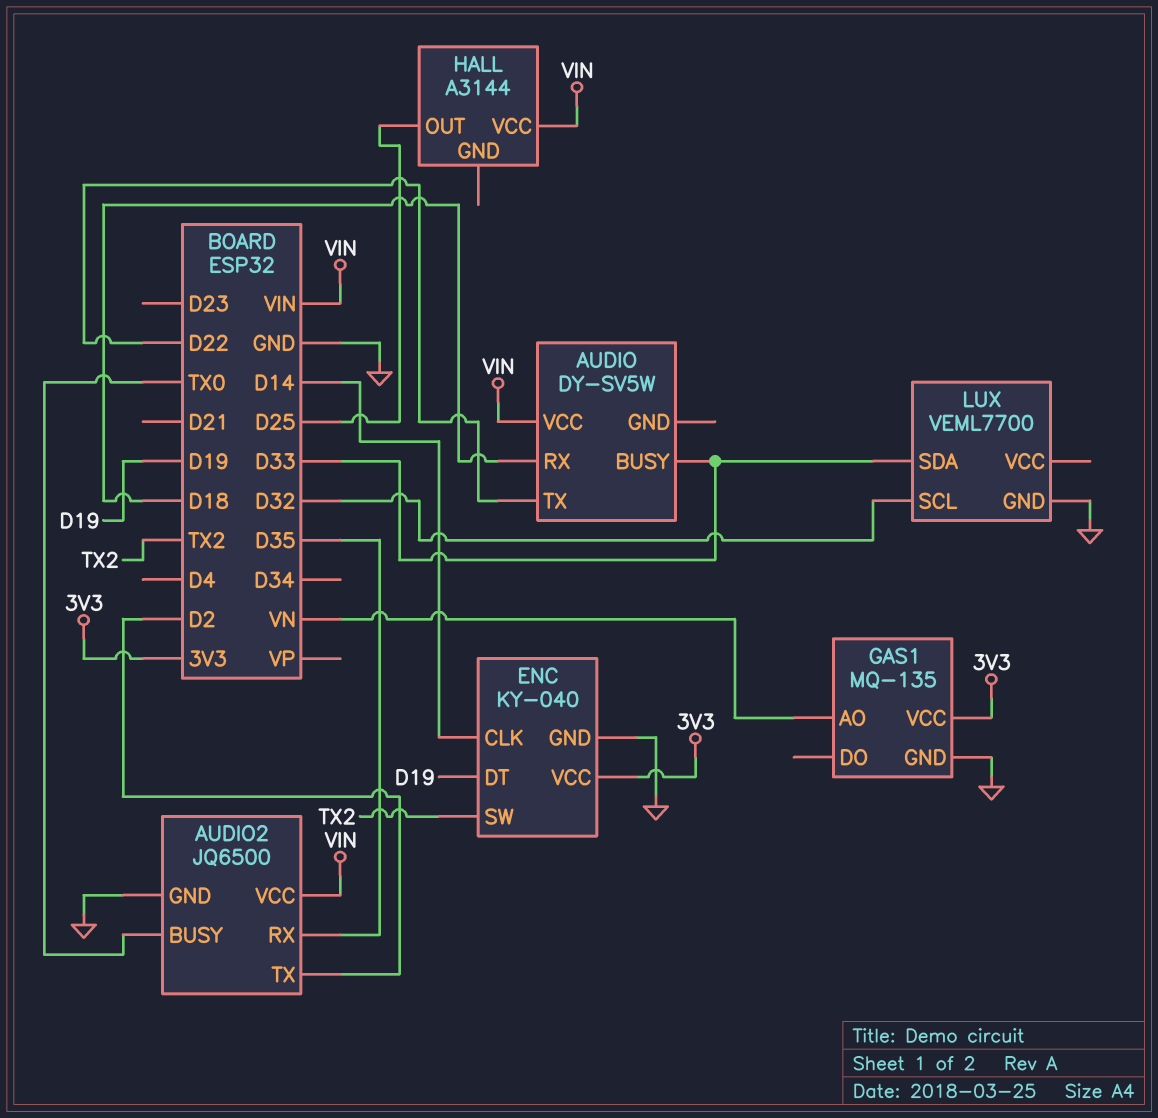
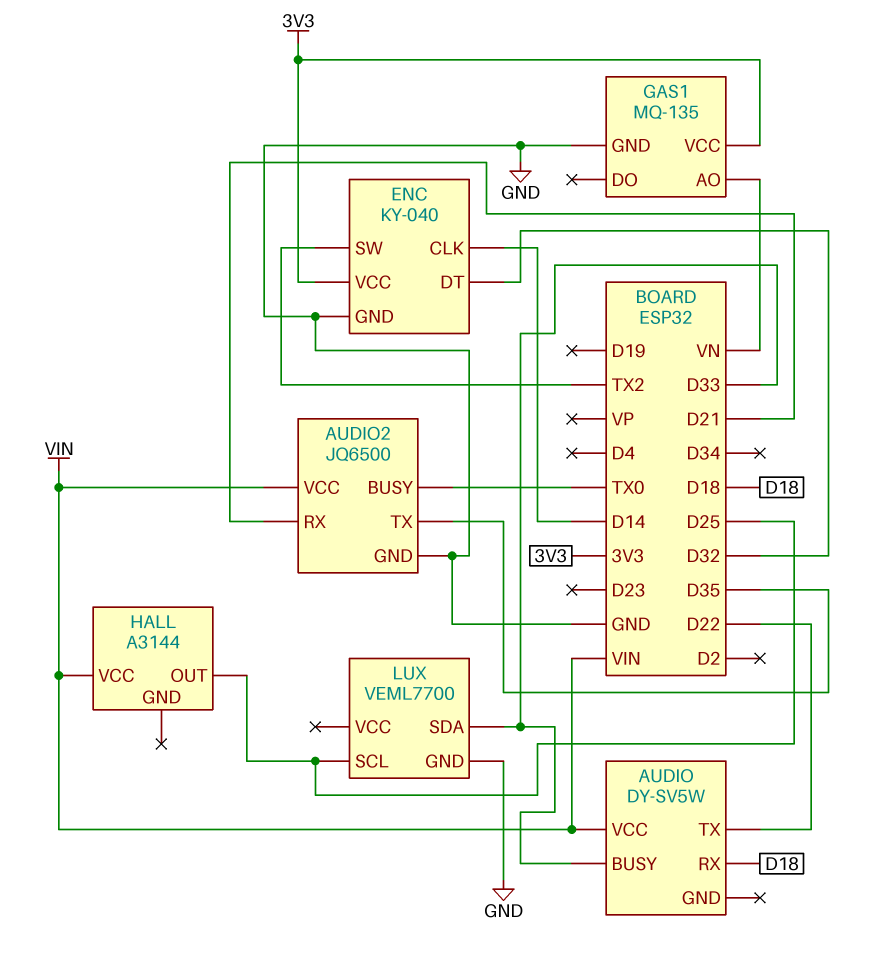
AUDIO2 pin RX: D35 -> D21
AUDIO2 pin TX: D2 -> D35
ENC pin DT: D19 -> D32
LUX pin SCL: D32 -> D25

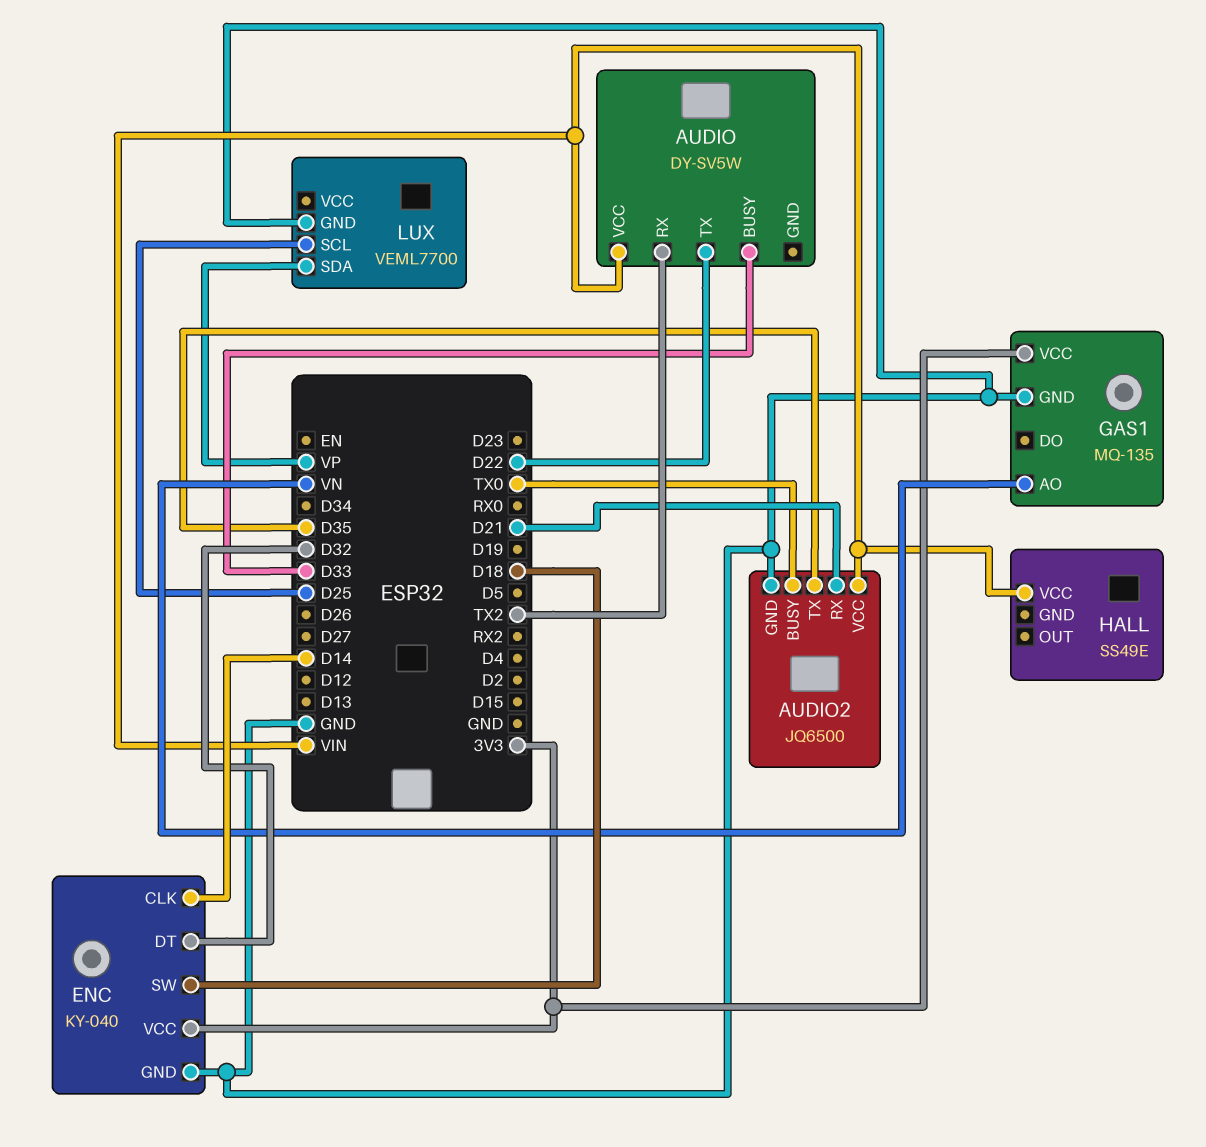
AUDIO pin RX: D18 -> TX2
ENC pin SW: TX2 -> D18
HALL: A3144 -> SS49E
HALL pin OUT: D25 -> none
LUX pin SDA: D33 -> VP

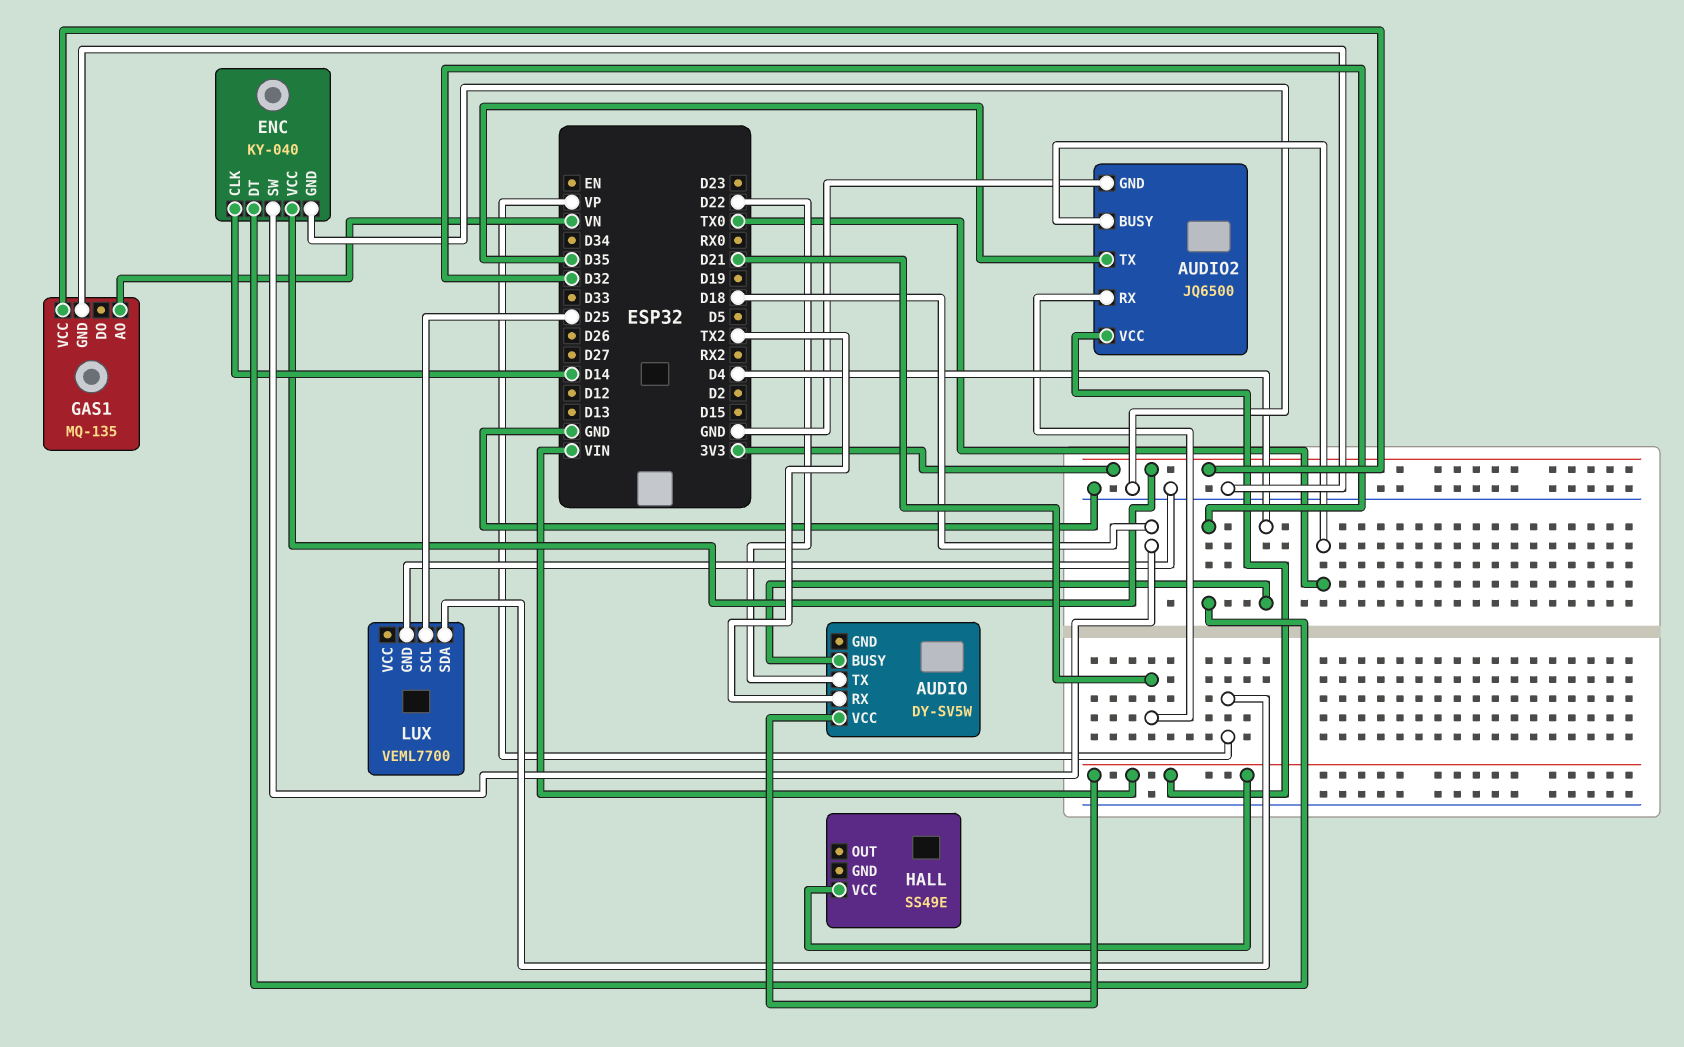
AUDIO pin BUSY: D33 -> D4

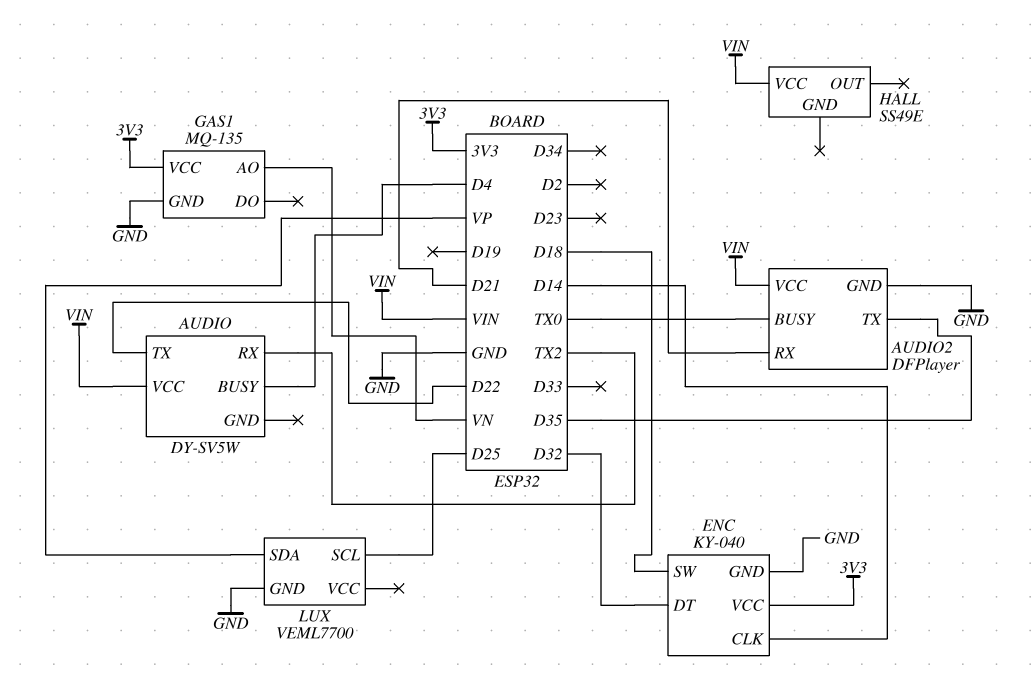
AUDIO2: JQ6500 -> DFPlayer

